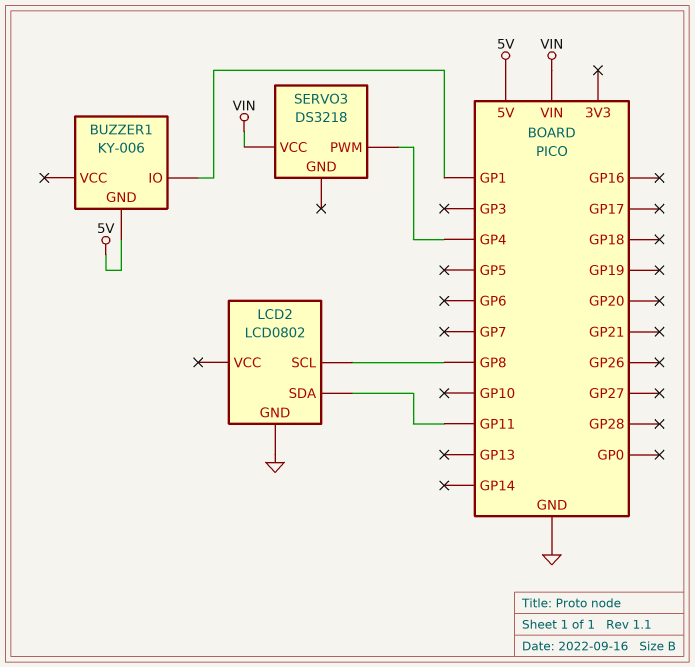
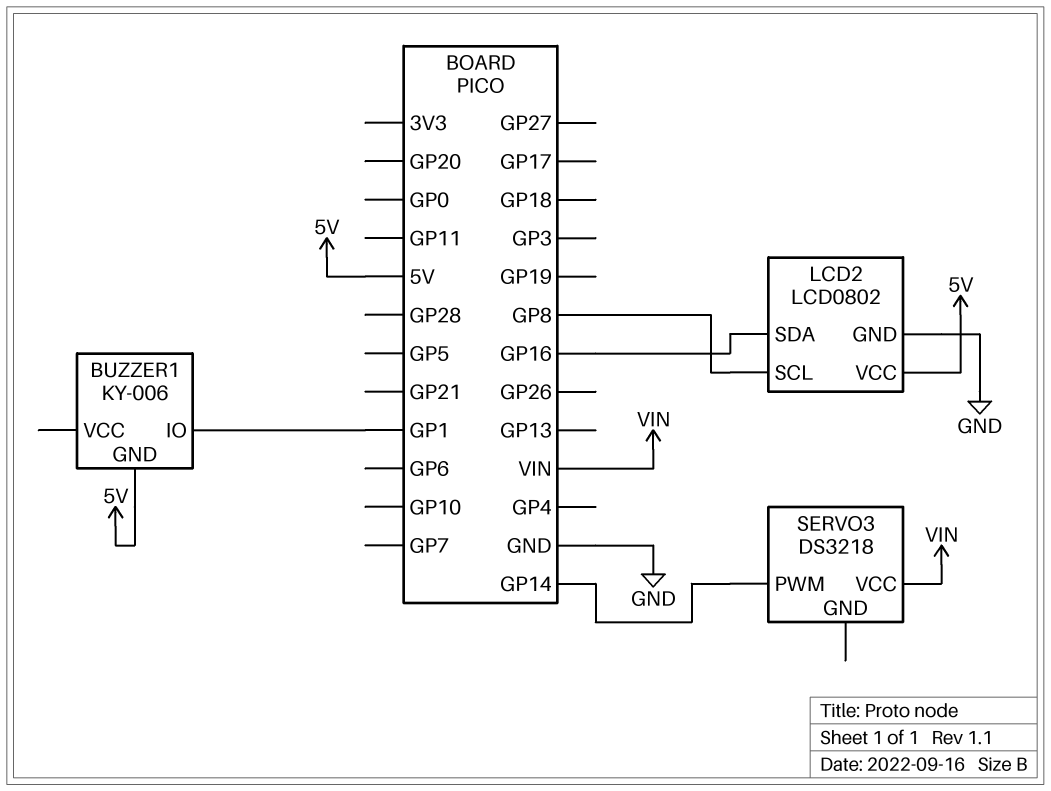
LCD2 pin SDA: GP11 -> GP16
LCD2 pin VCC: none -> 5V
SERVO3 pin PWM: GP4 -> GP14

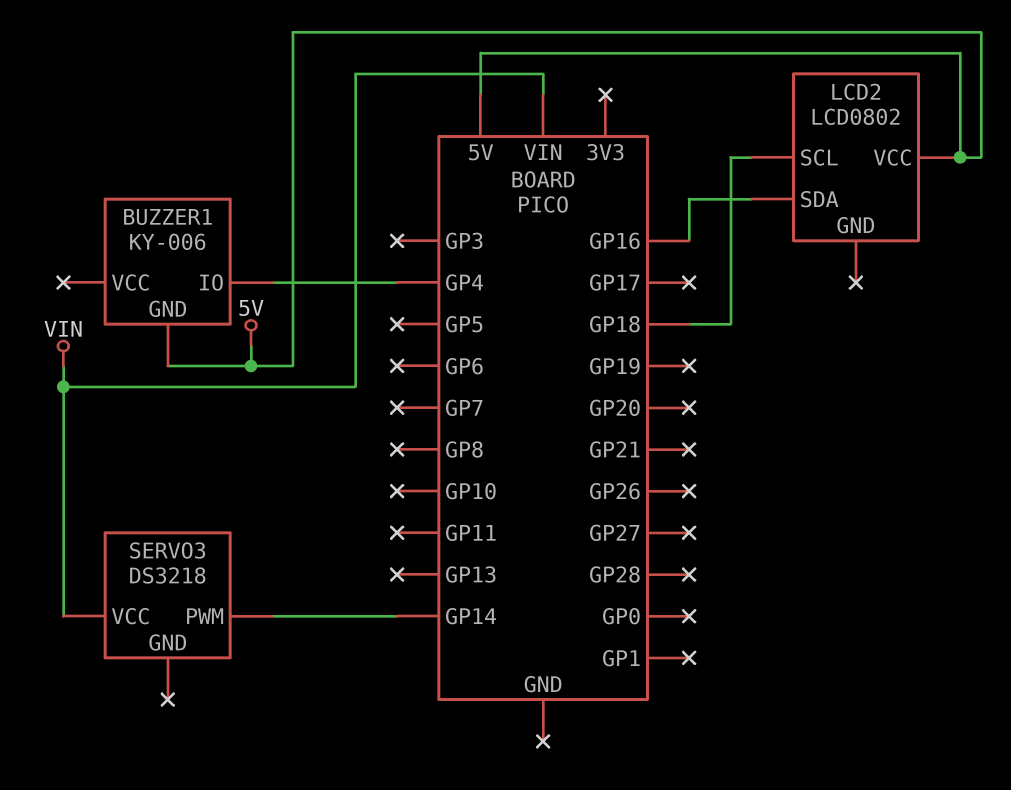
BUZZER1 pin IO: GP1 -> GP4
LCD2 pin GND: GND -> none
LCD2 pin SCL: GP8 -> GP18

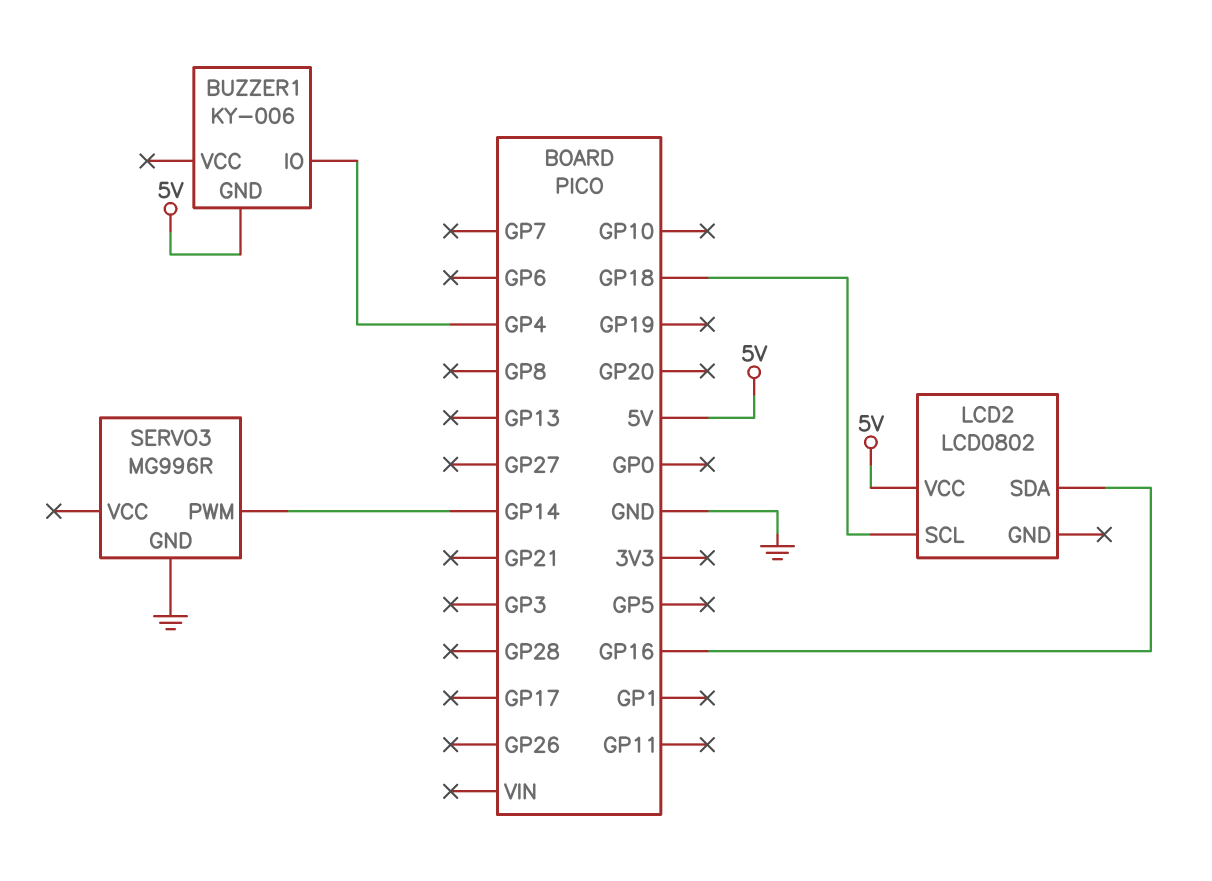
SERVO3: DS3218 -> MG996R
SERVO3 pin GND: none -> GND
SERVO3 pin VCC: VIN -> none

